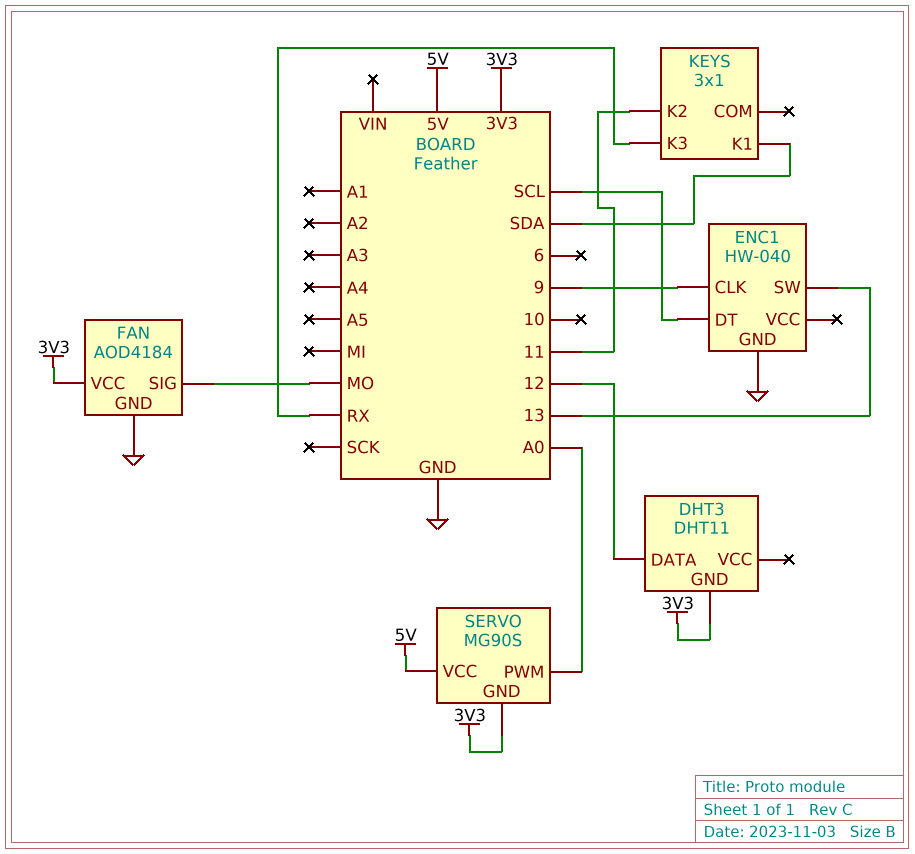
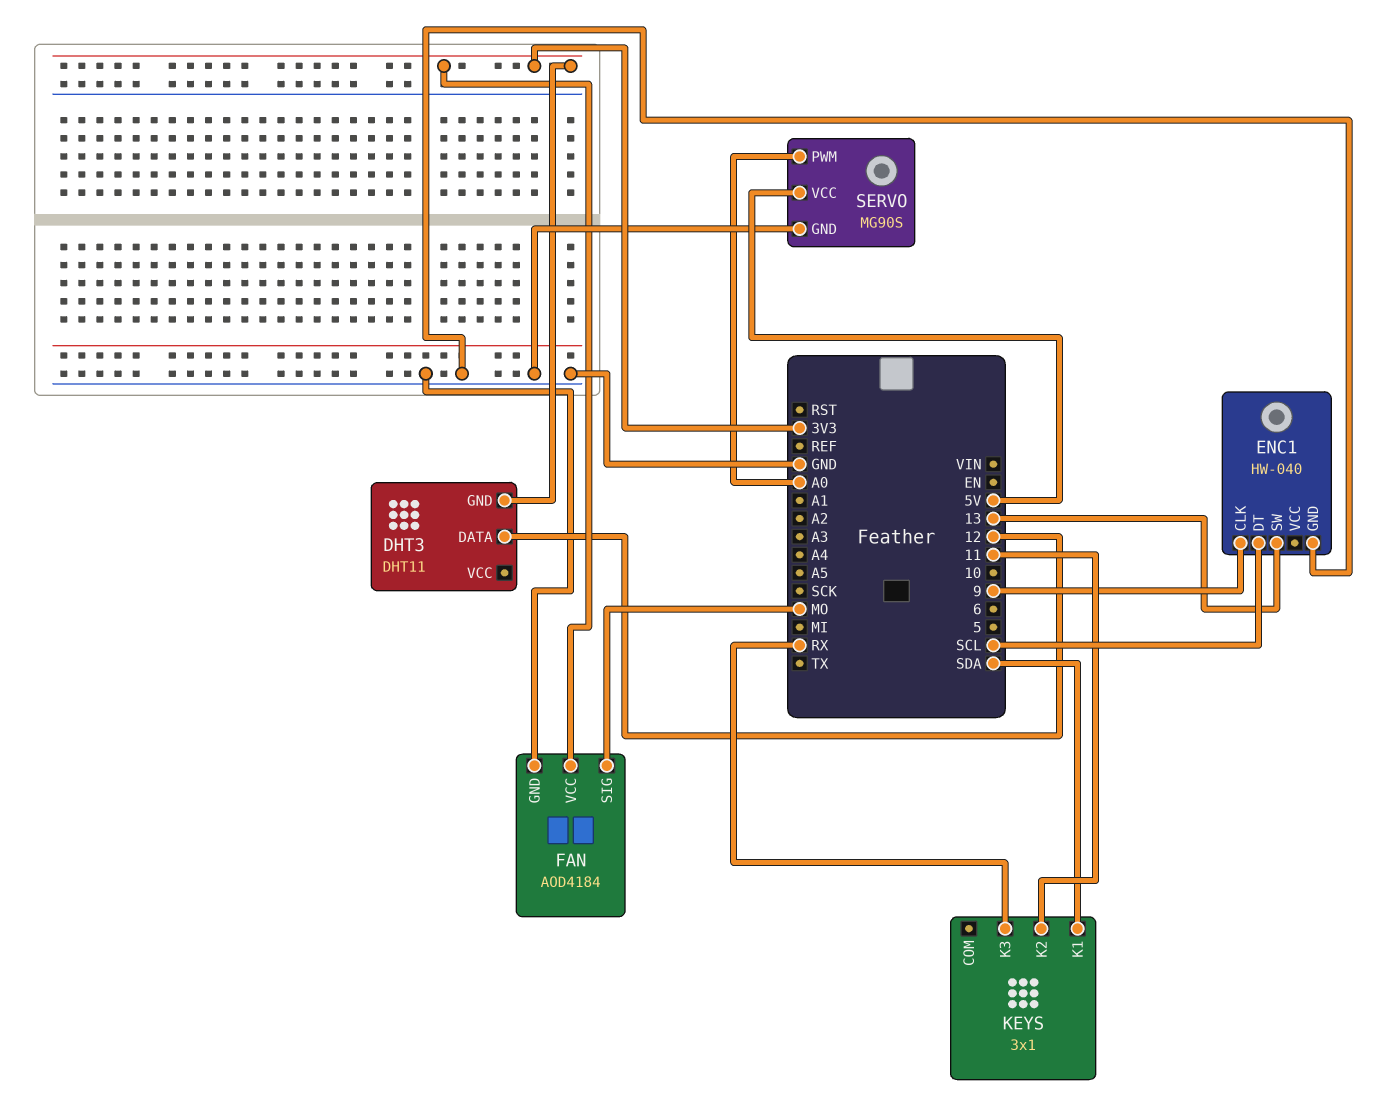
SERVO pin GND: 3V3 -> GND

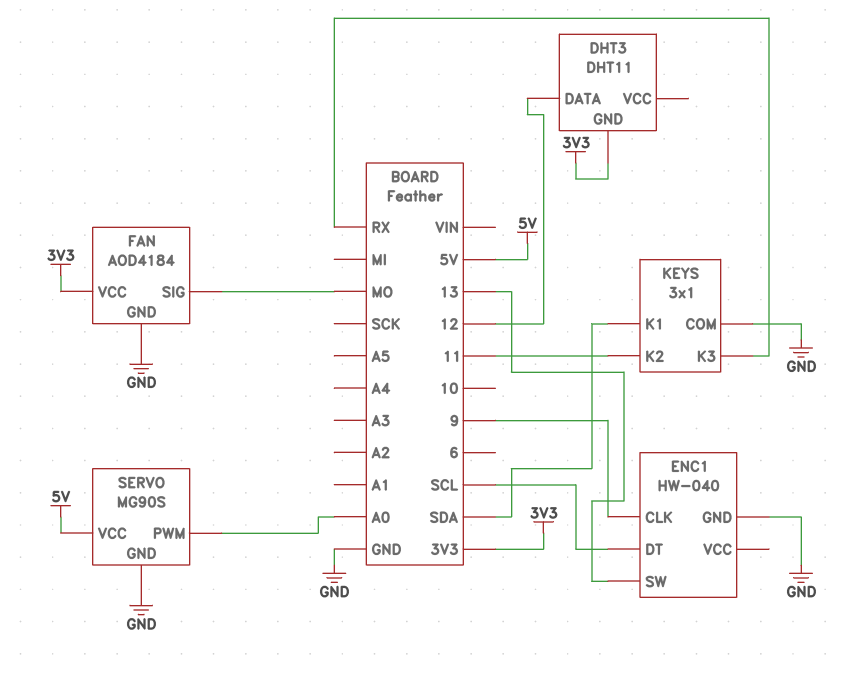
KEYS pin COM: none -> GND

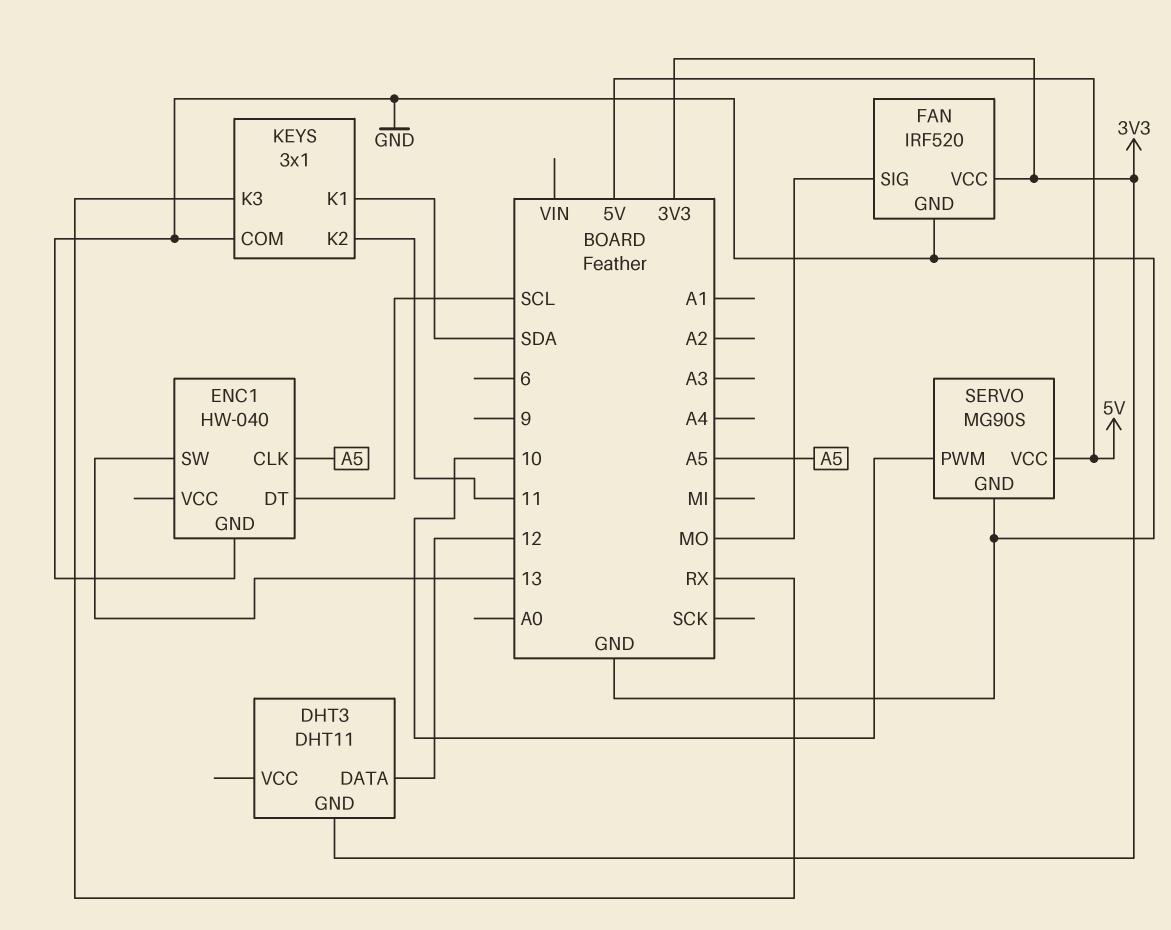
ENC1 pin CLK: 9 -> A5
FAN: AOD4184 -> IRF520
SERVO pin PWM: A0 -> 10

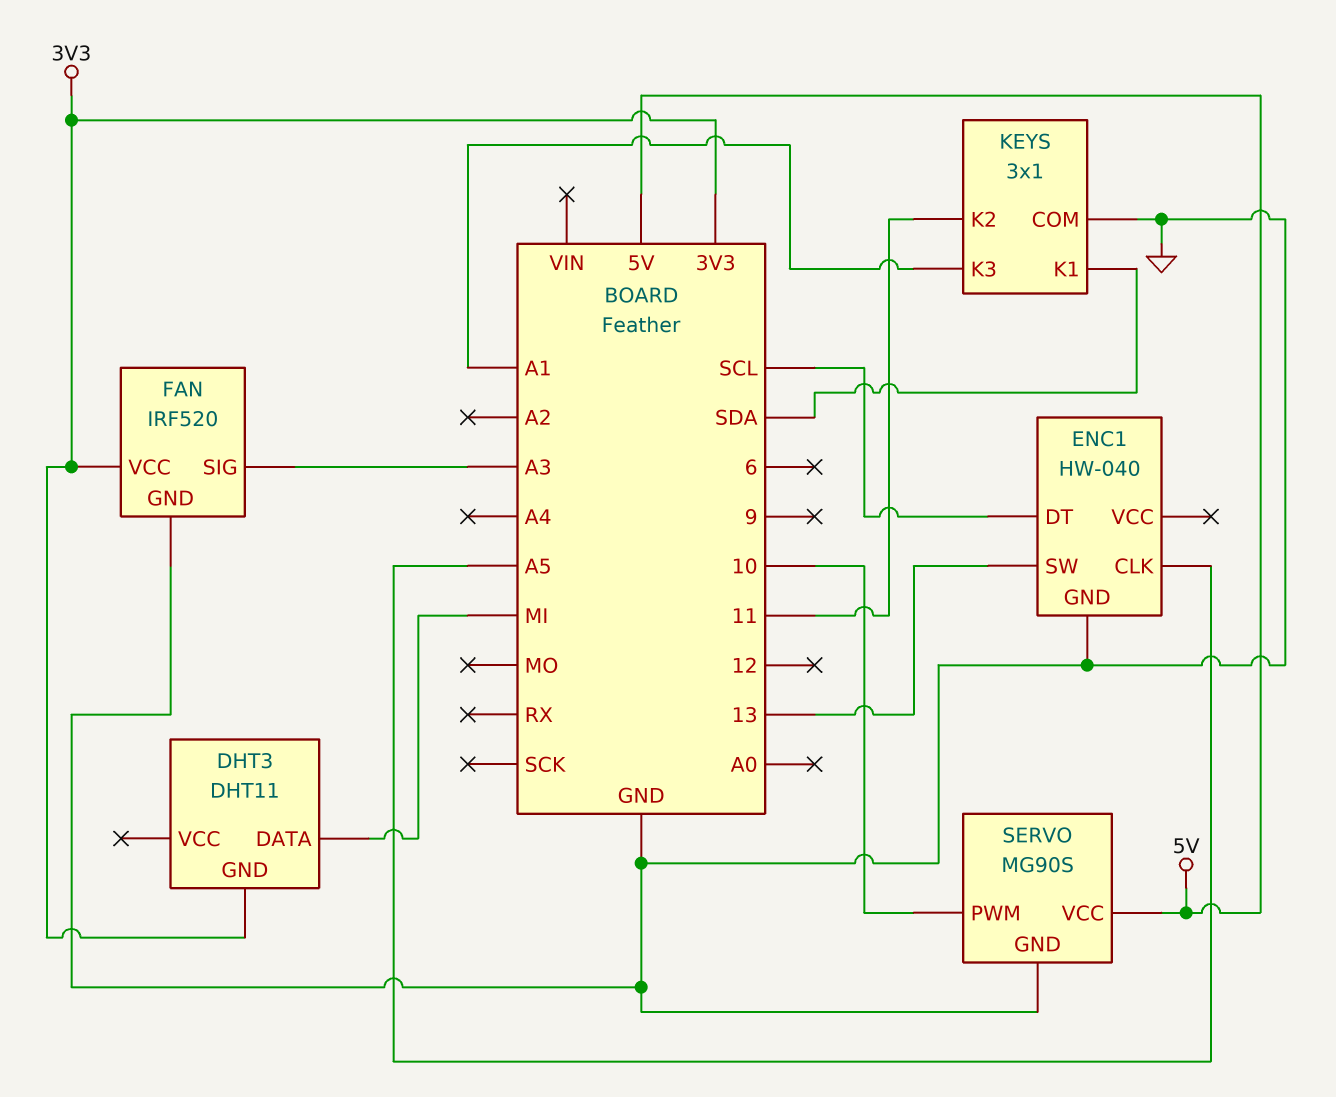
DHT3 pin DATA: 12 -> MI
FAN pin SIG: MO -> A3
KEYS pin K3: RX -> A1

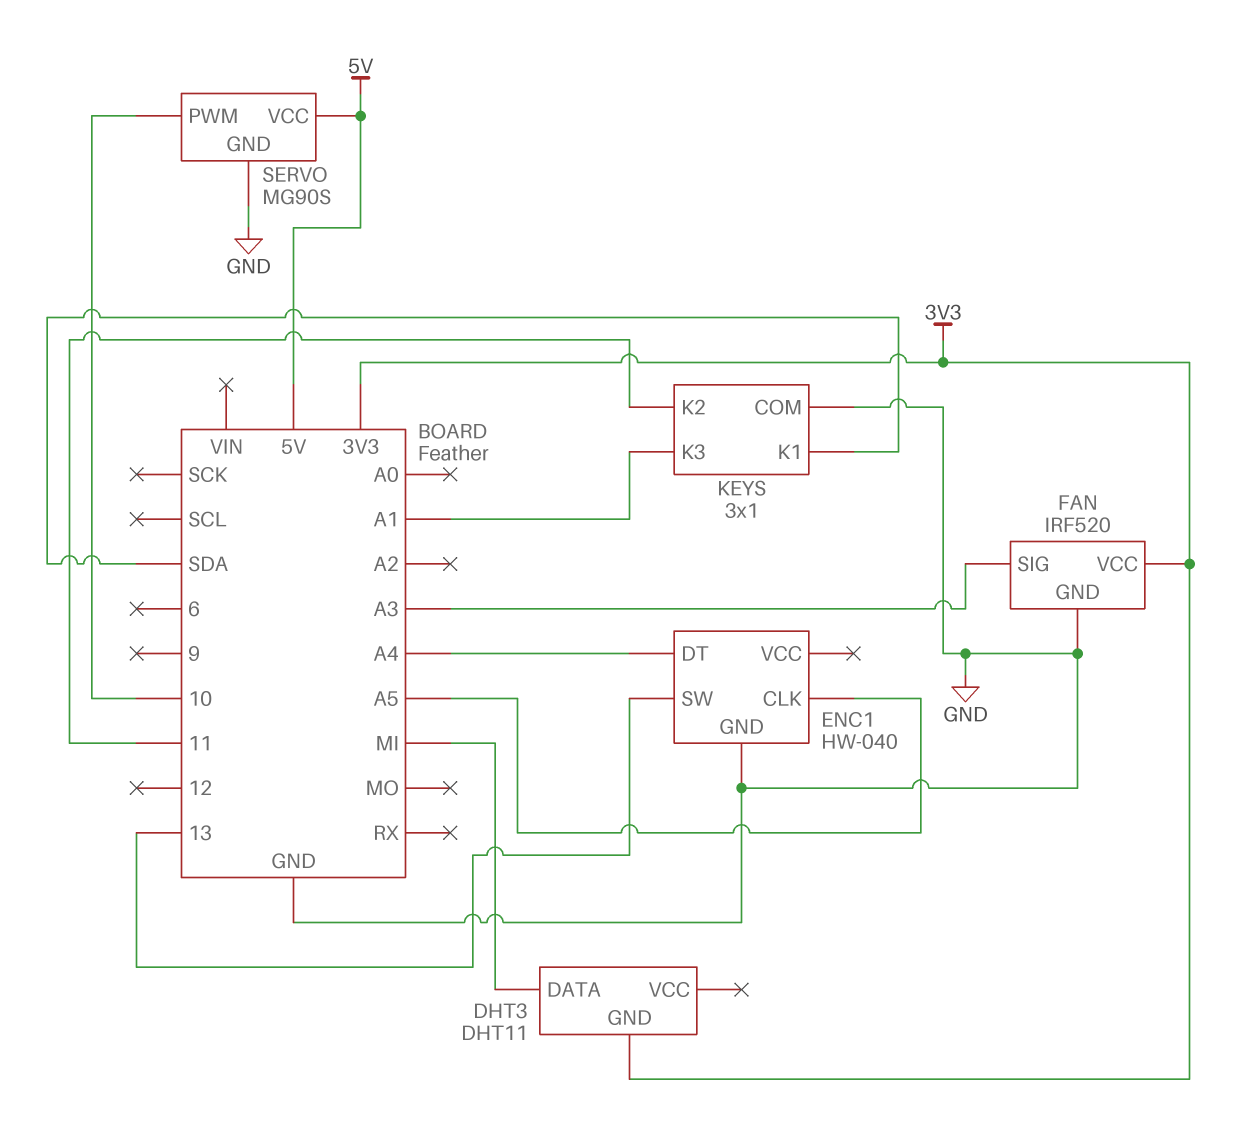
ENC1 pin DT: SCL -> A4

